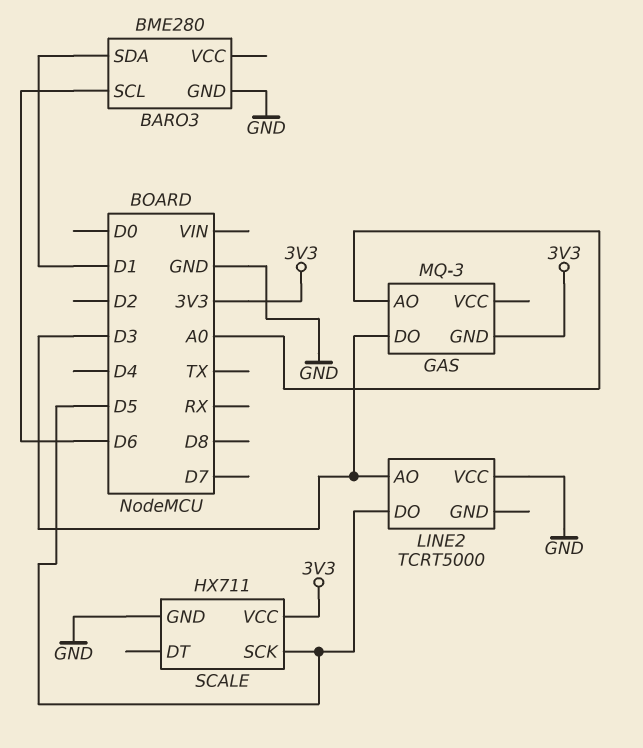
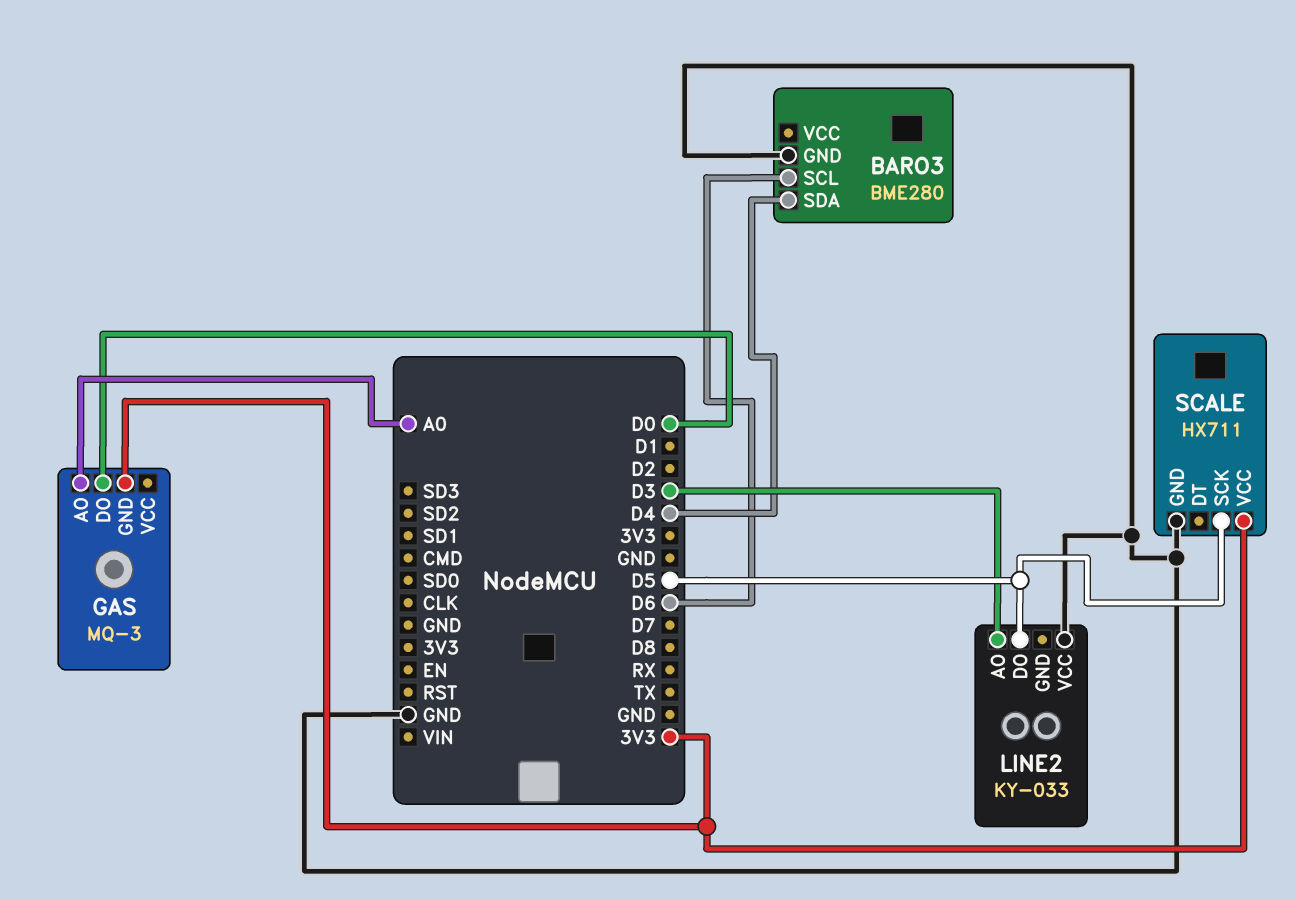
BARO3 pin SDA: D1 -> D4
GAS pin DO: D3 -> D0
LINE2: TCRT5000 -> KY-033

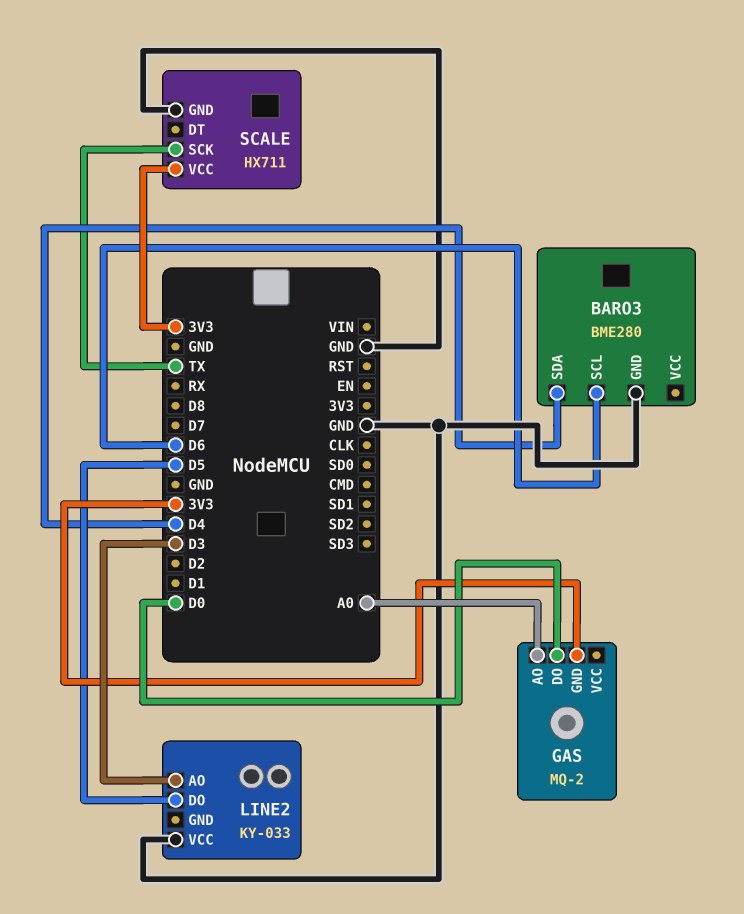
GAS: MQ-3 -> MQ-2
SCALE pin SCK: D5 -> TX

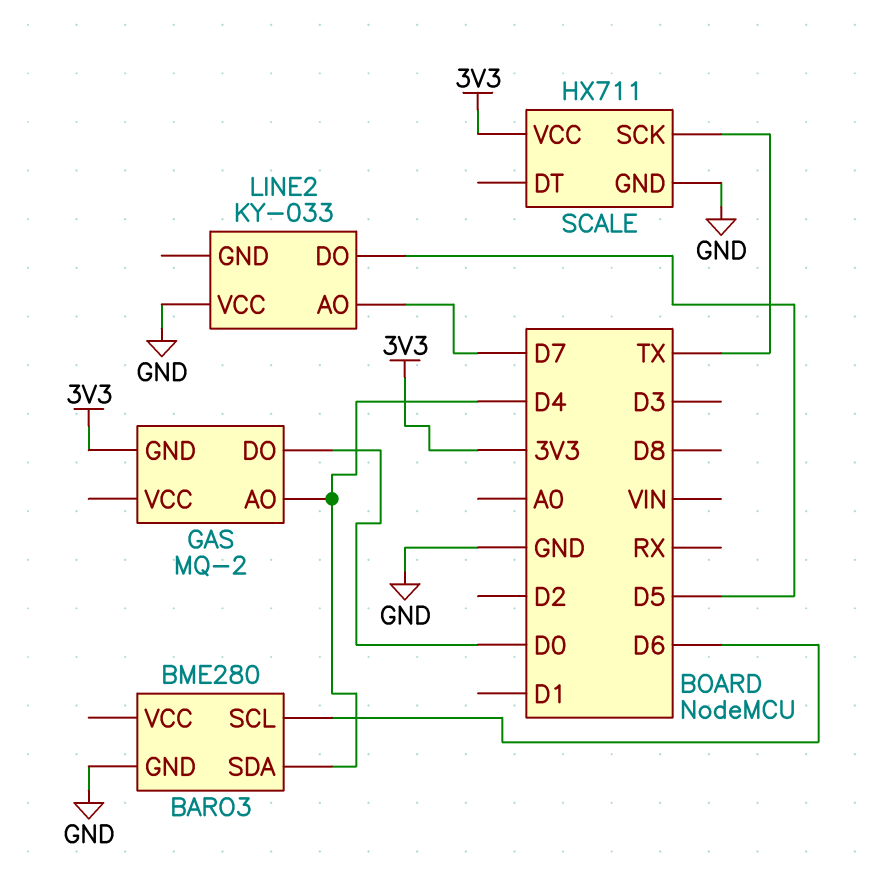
GAS pin AO: A0 -> D4
LINE2 pin AO: D3 -> D7

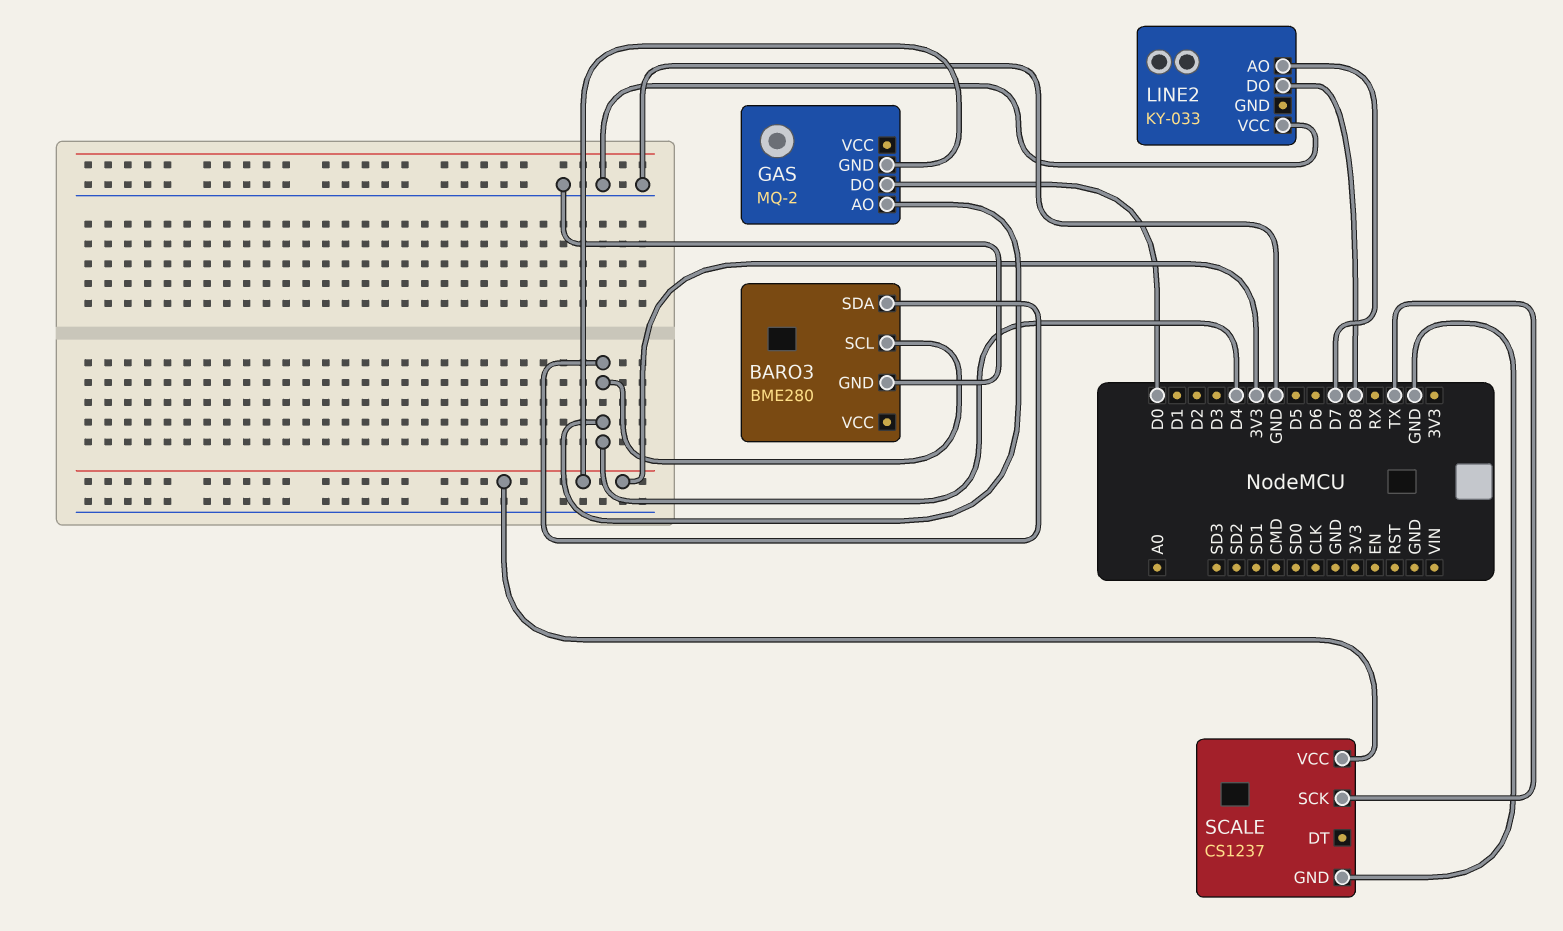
BARO3 pin SCL: D6 -> D4
LINE2 pin DO: D5 -> D8
SCALE: HX711 -> CS1237

